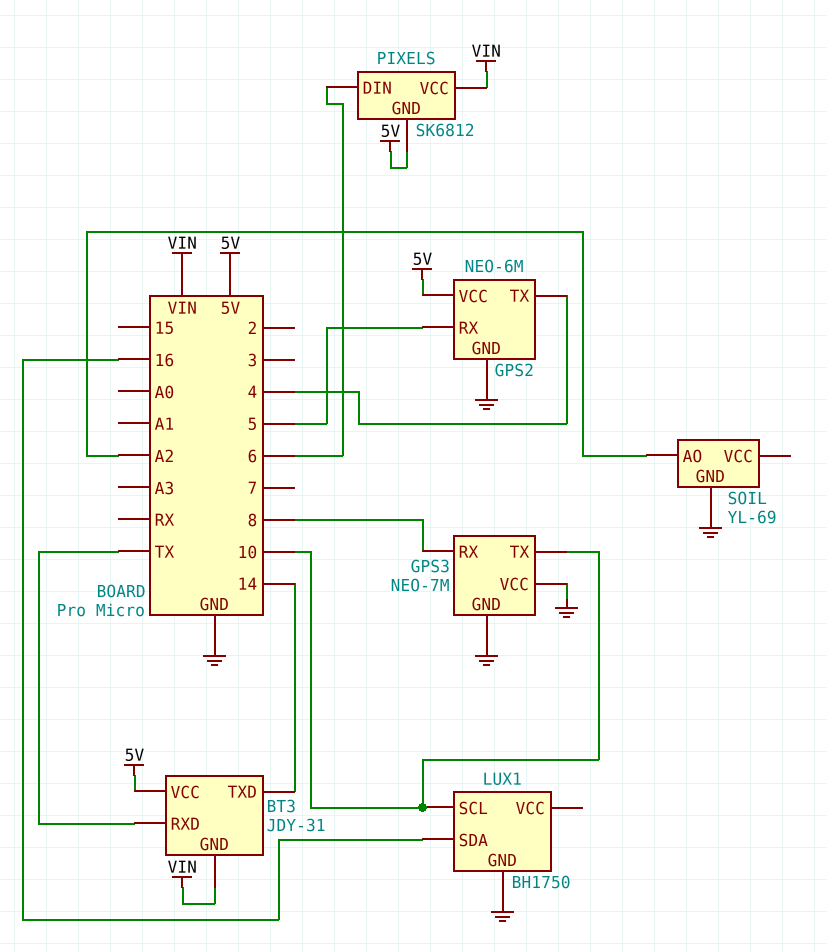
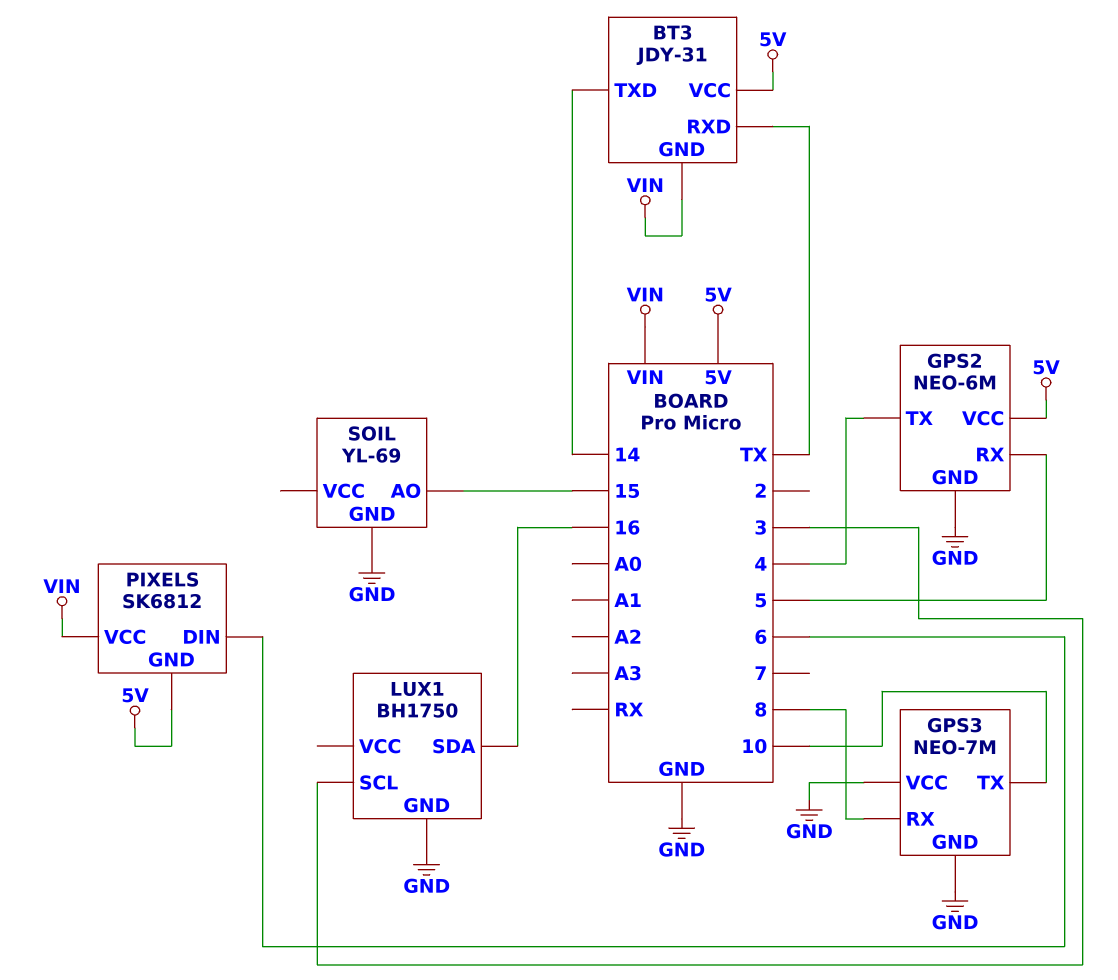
LUX1 pin SCL: 10 -> 3
SOIL pin AO: A2 -> 15

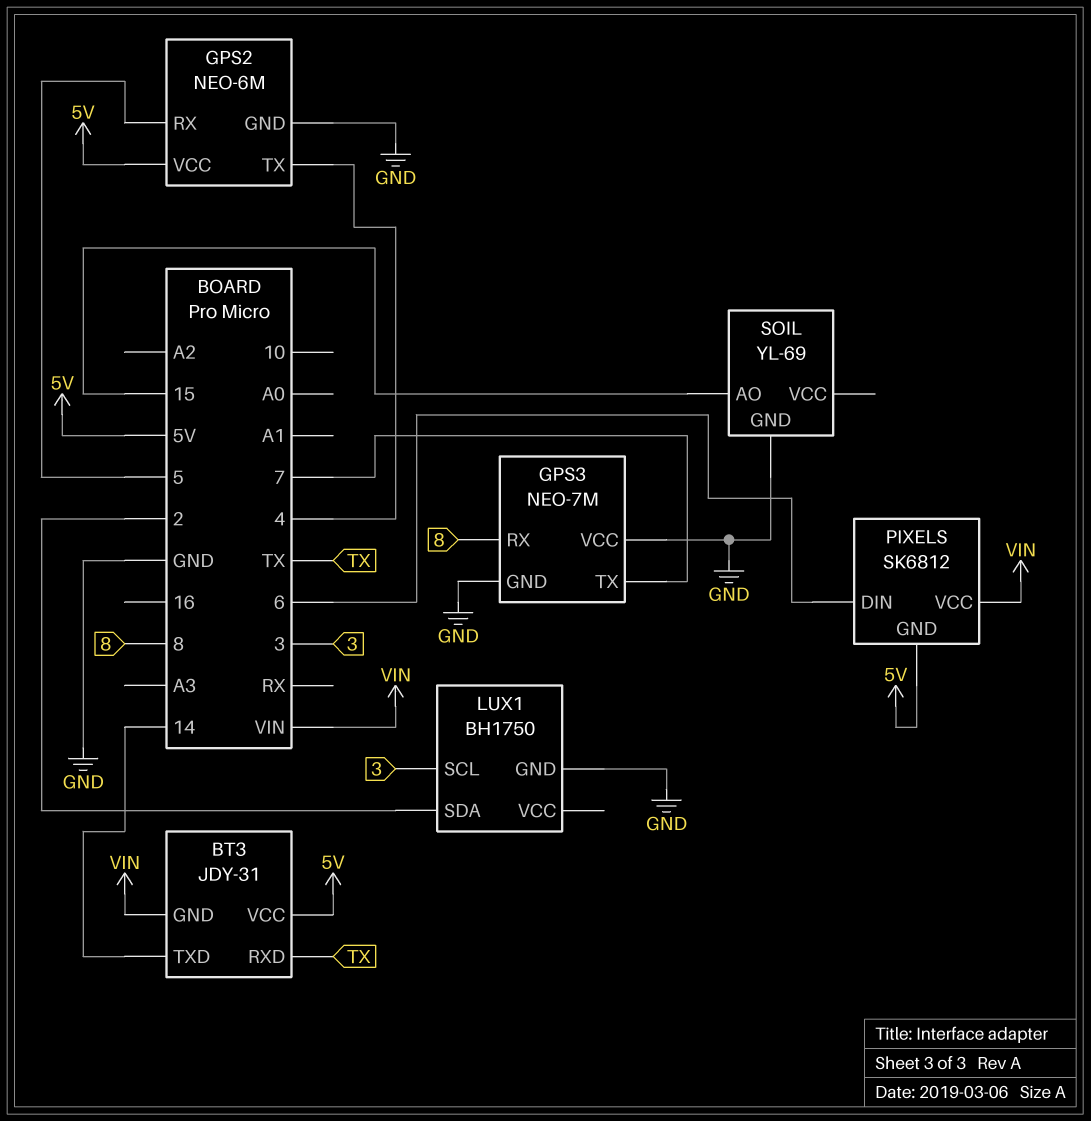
GPS3 pin TX: 10 -> 7
LUX1 pin SDA: 16 -> 2

